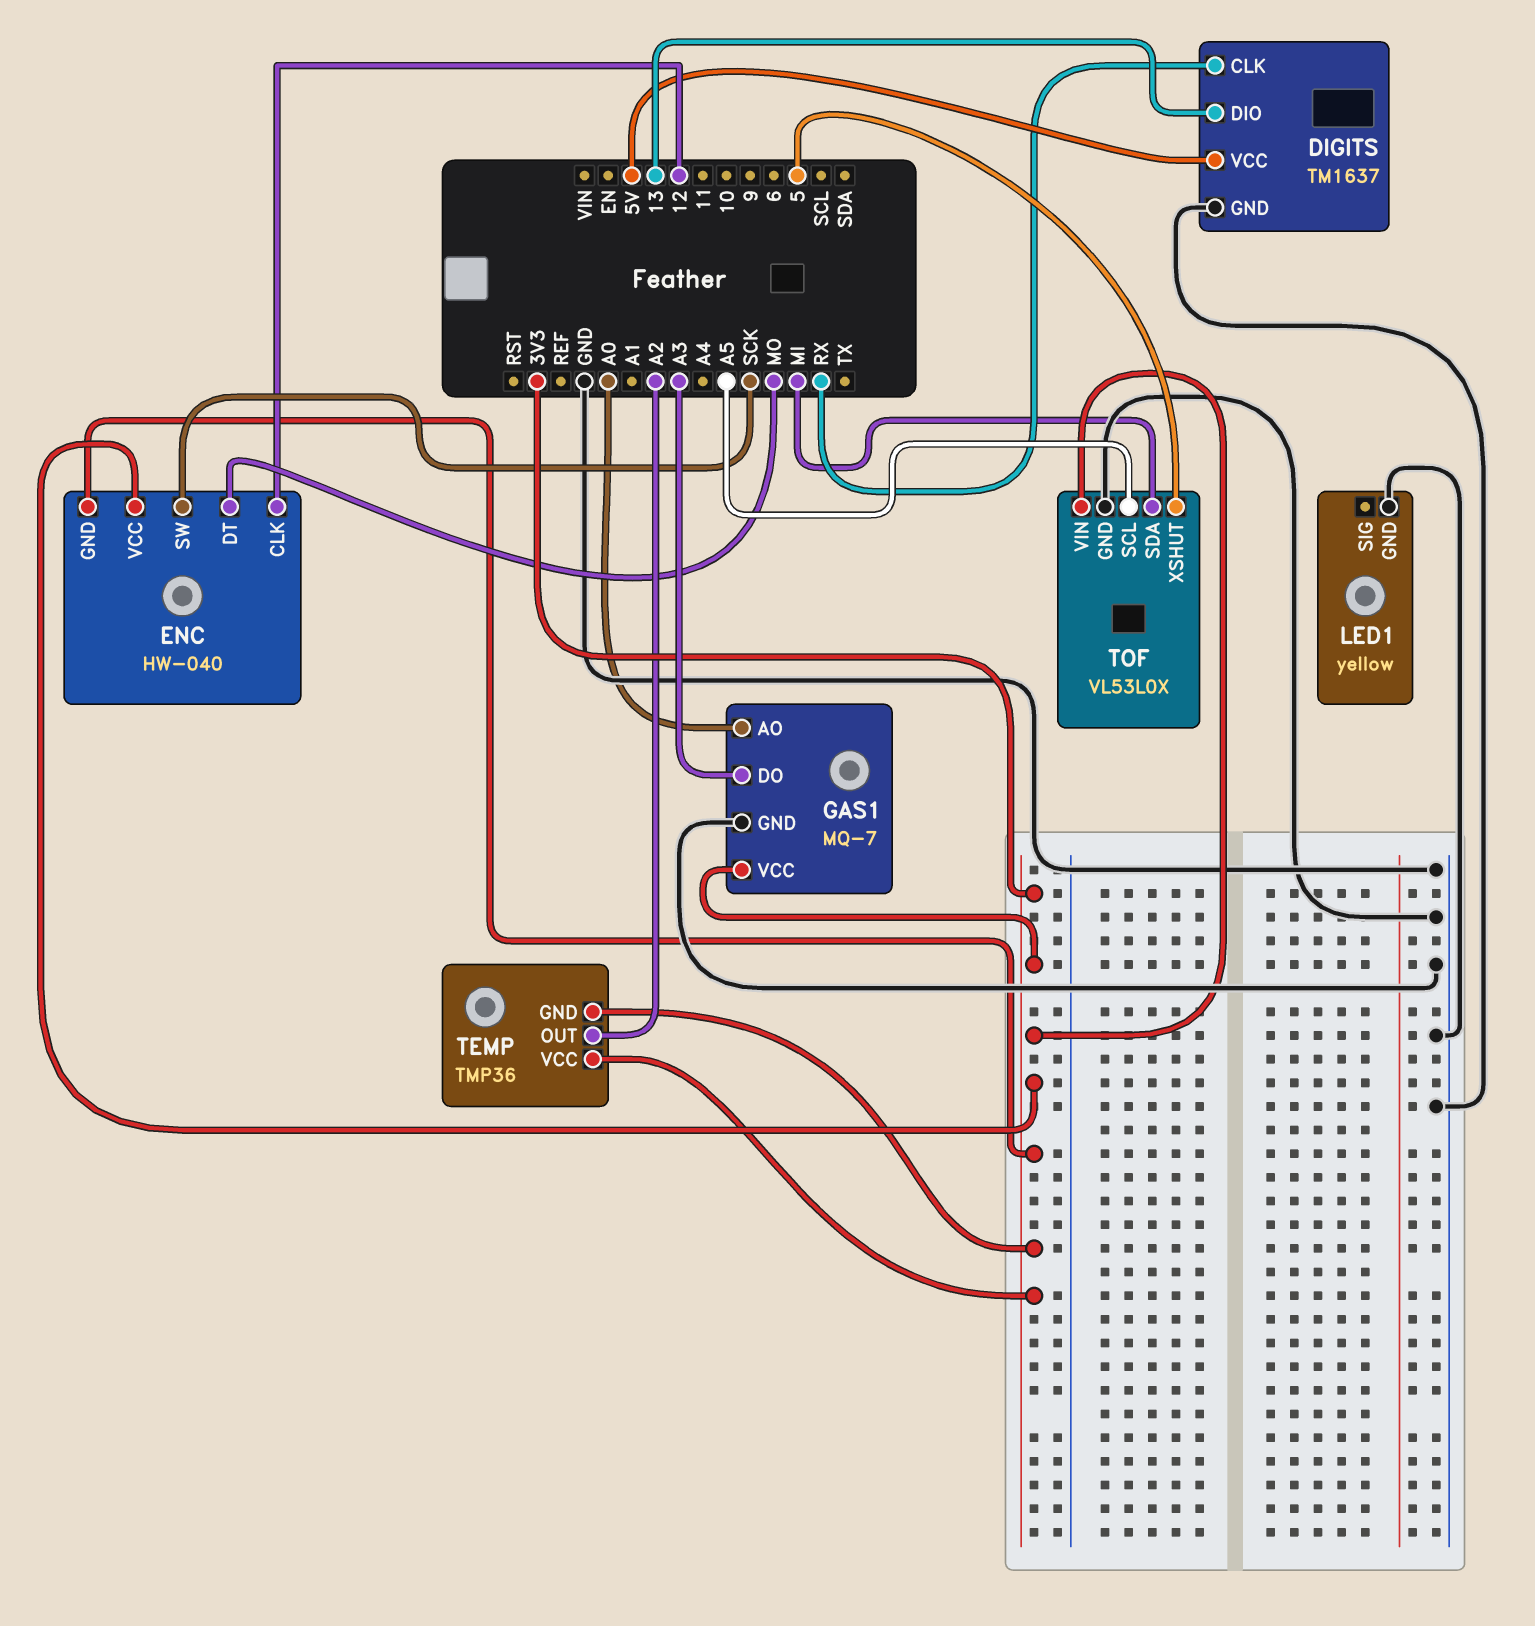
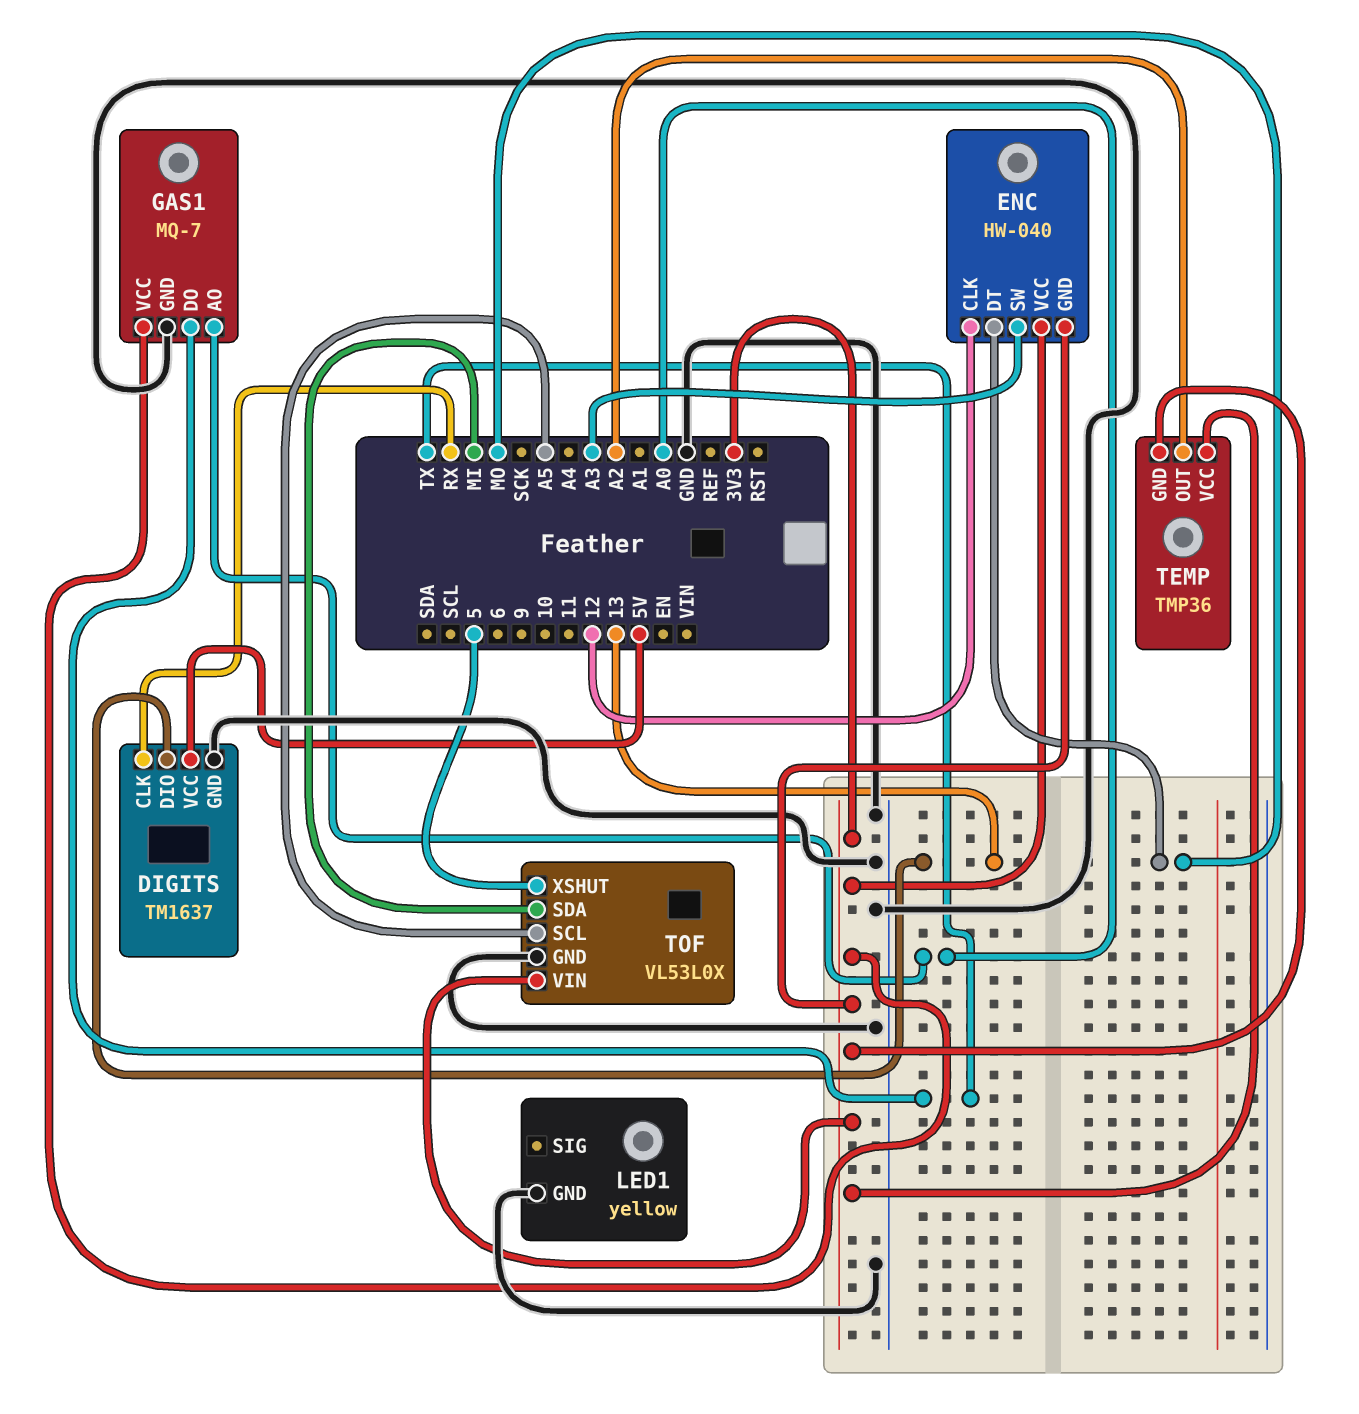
ENC pin SW: SCK -> A3
GAS1 pin DO: A3 -> TX

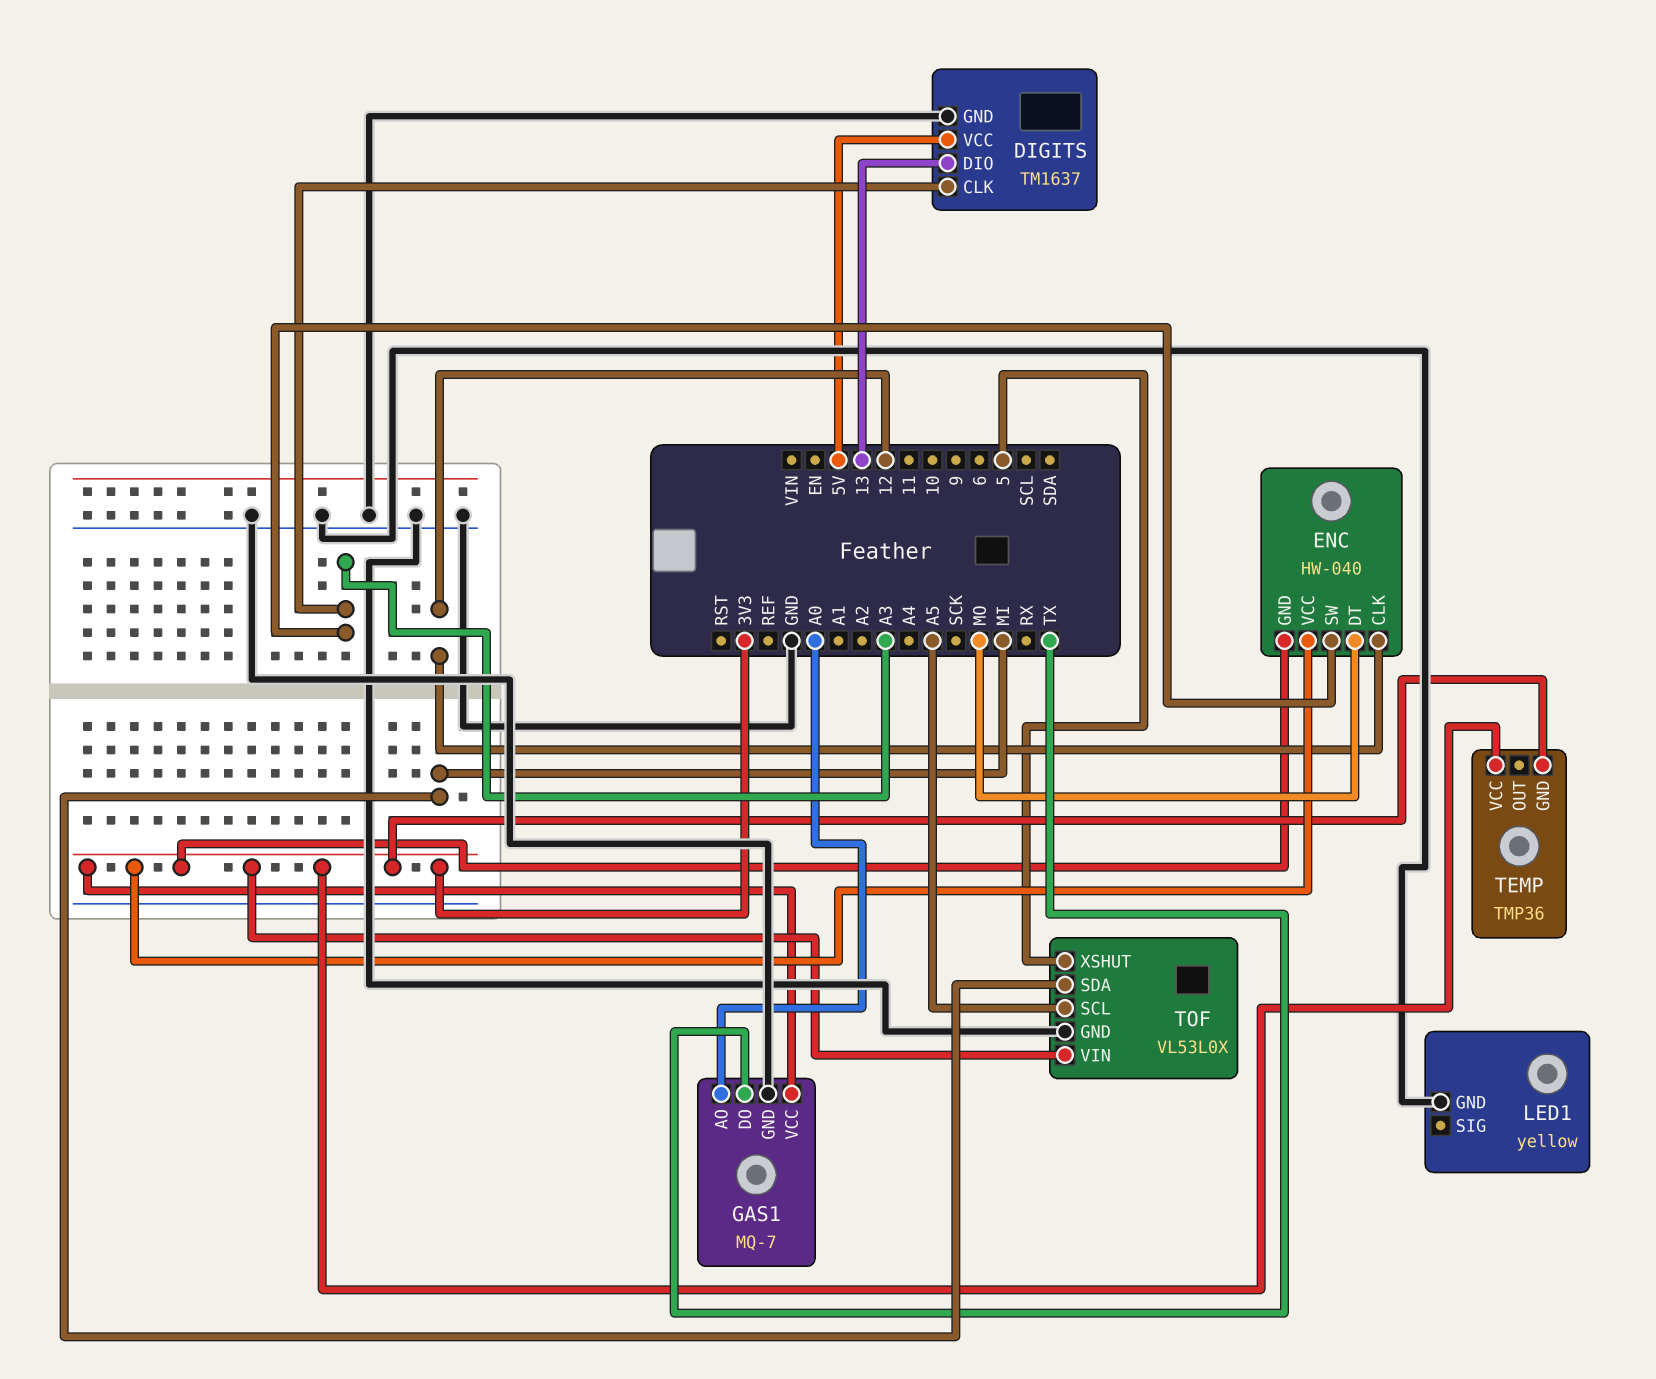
DIGITS pin CLK: RX -> A3
TEMP pin OUT: A2 -> none

